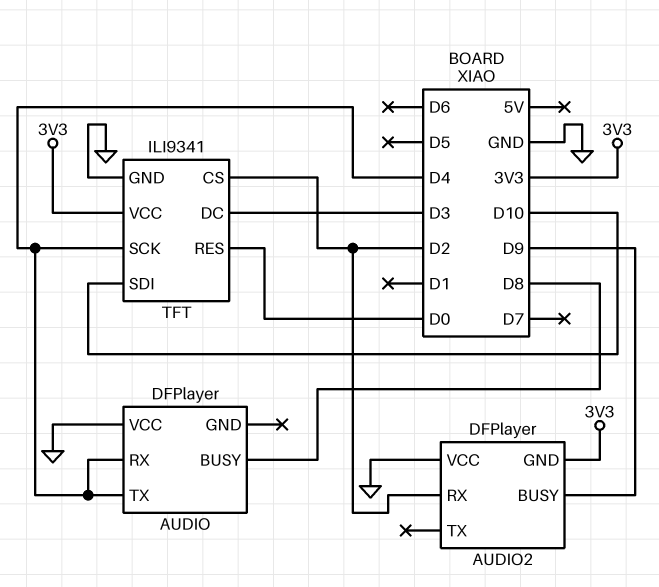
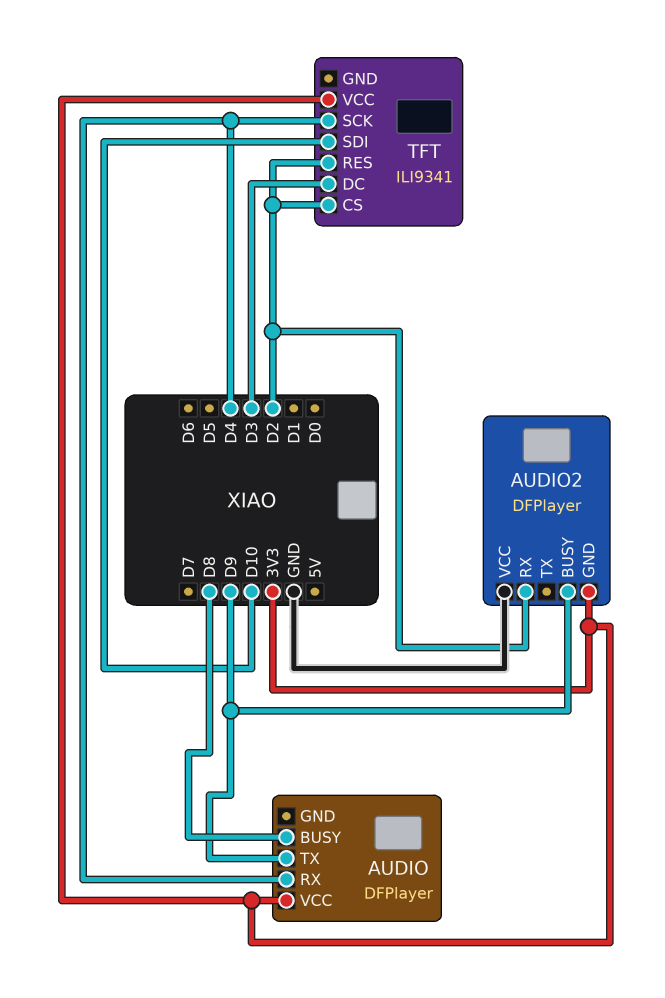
AUDIO pin TX: D4 -> D9
AUDIO pin VCC: GND -> 3V3
TFT pin GND: GND -> none
TFT pin RES: D0 -> D2

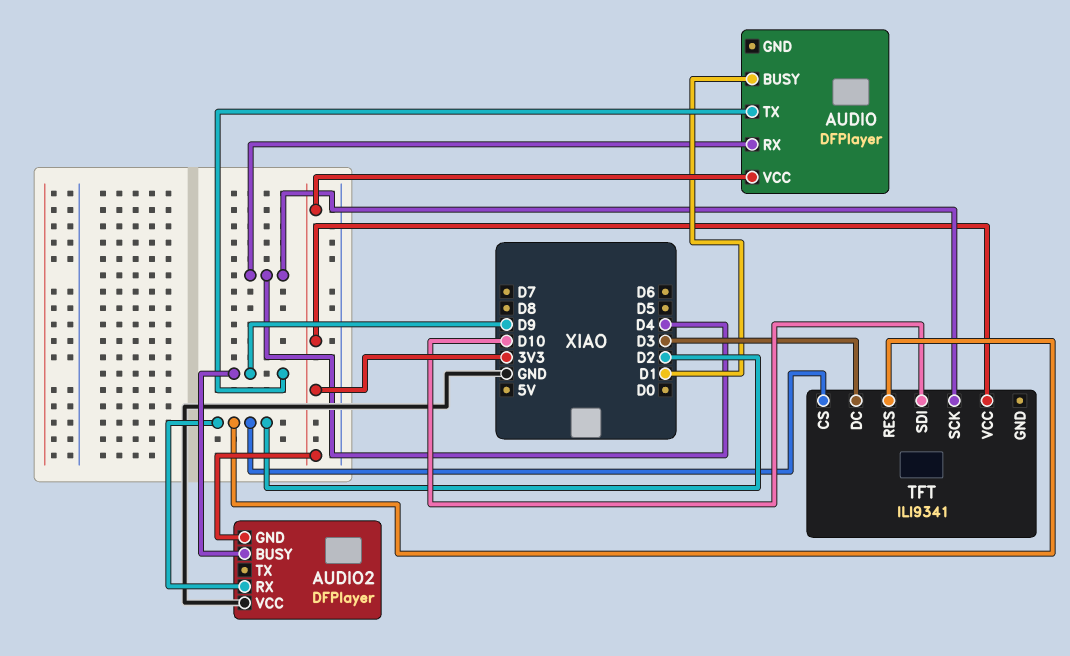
AUDIO pin BUSY: D8 -> D1

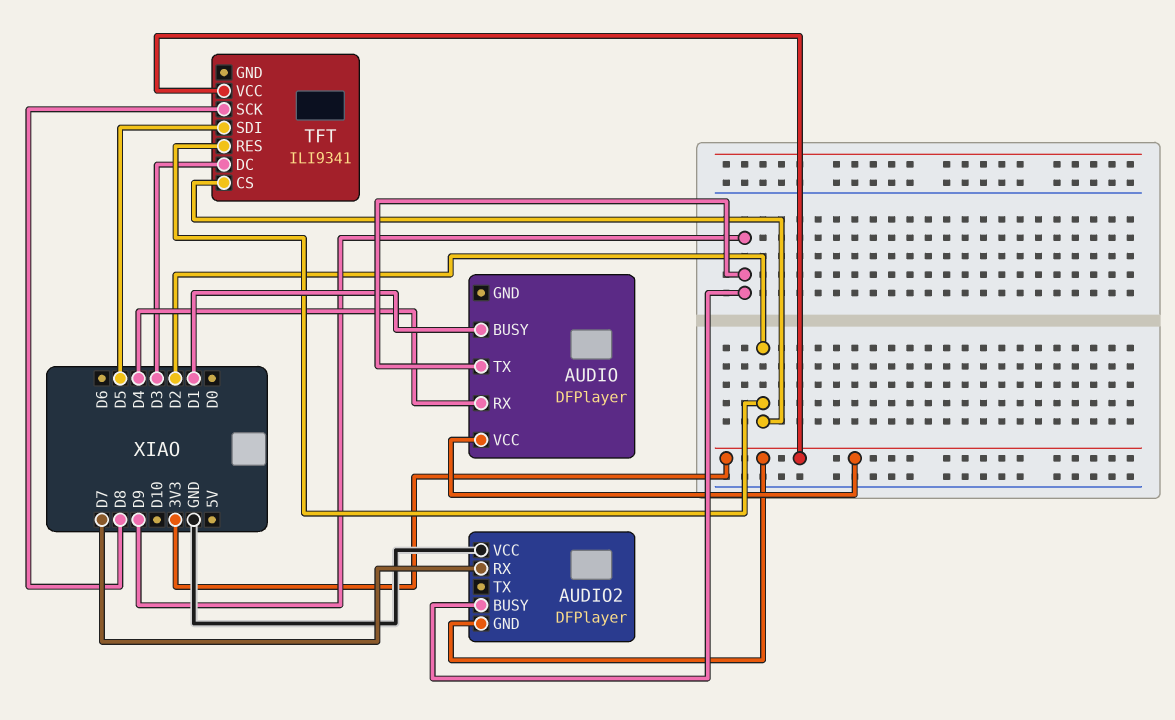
AUDIO2 pin RX: D2 -> D7
TFT pin SCK: D4 -> D8
TFT pin SDI: D10 -> D5

